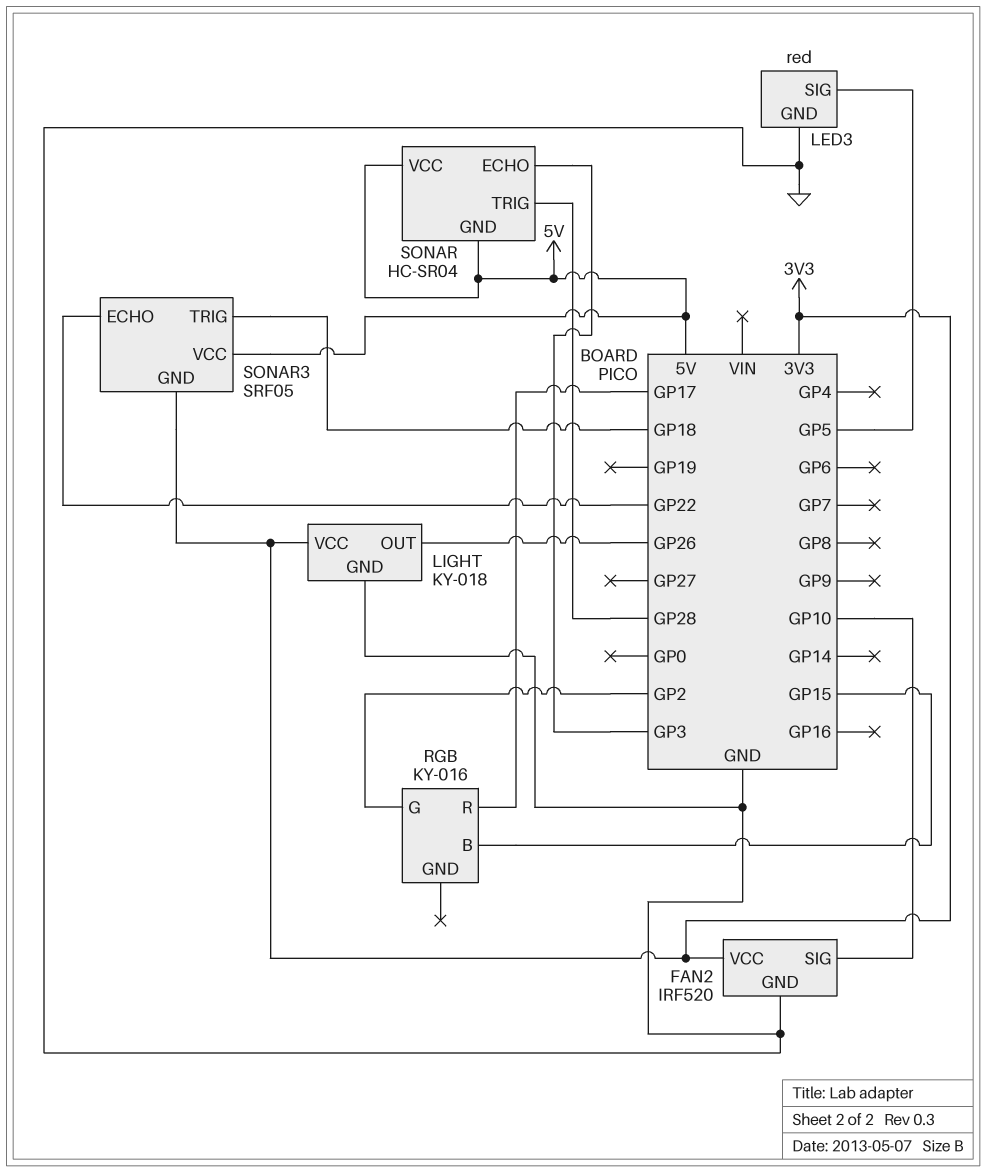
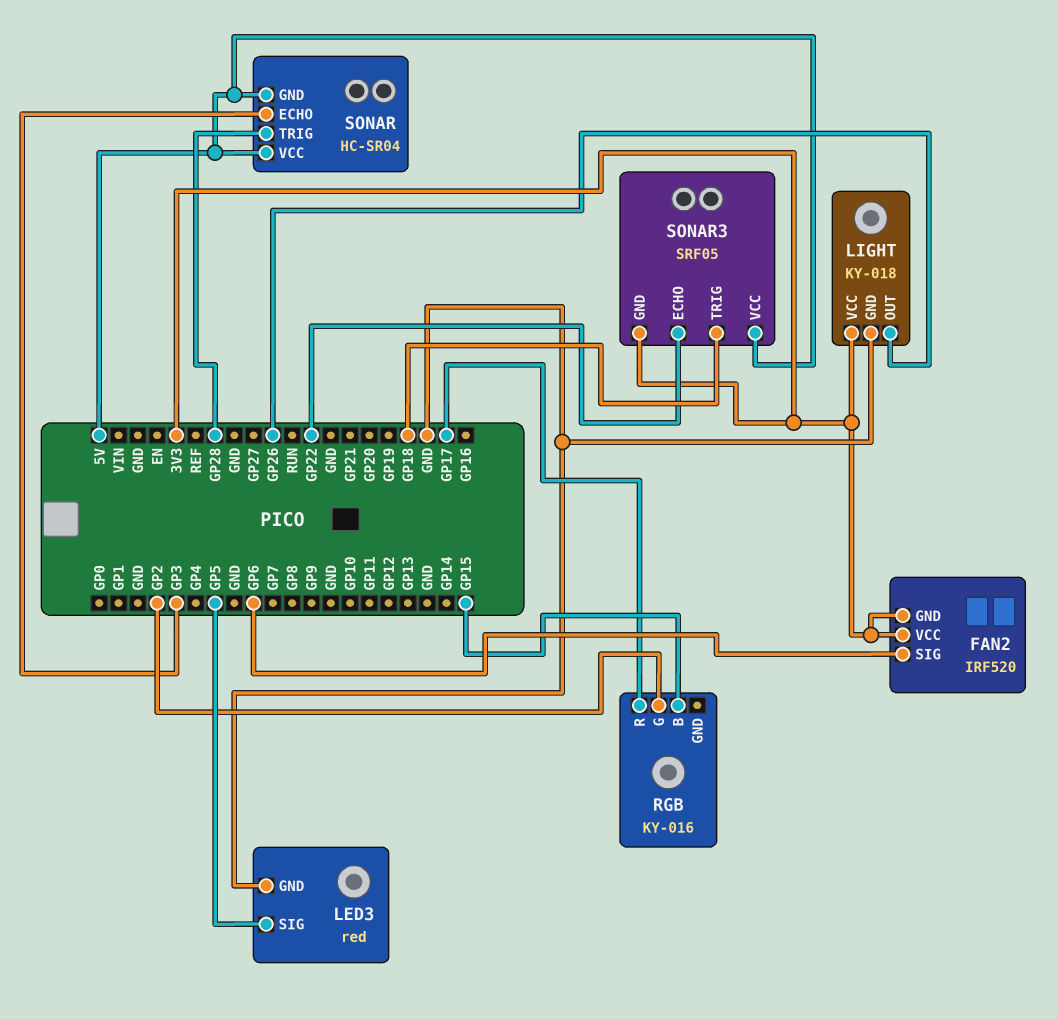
FAN2 pin GND: GND -> 3V3
FAN2 pin SIG: GP10 -> GP6

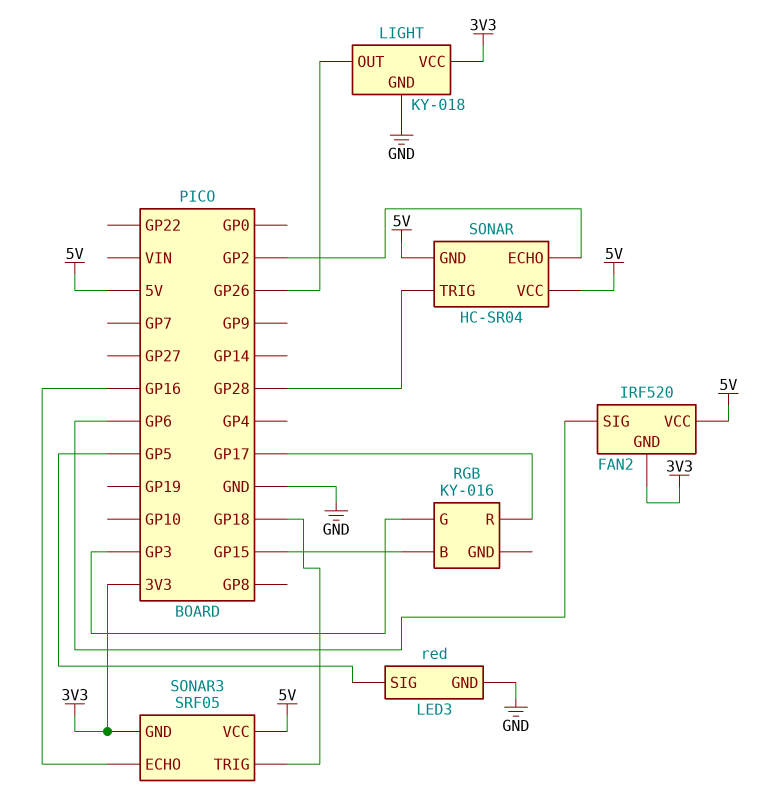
FAN2 pin VCC: 3V3 -> 5V
RGB pin G: GP2 -> GP3
SONAR pin ECHO: GP3 -> GP2
SONAR3 pin ECHO: GP22 -> GP16

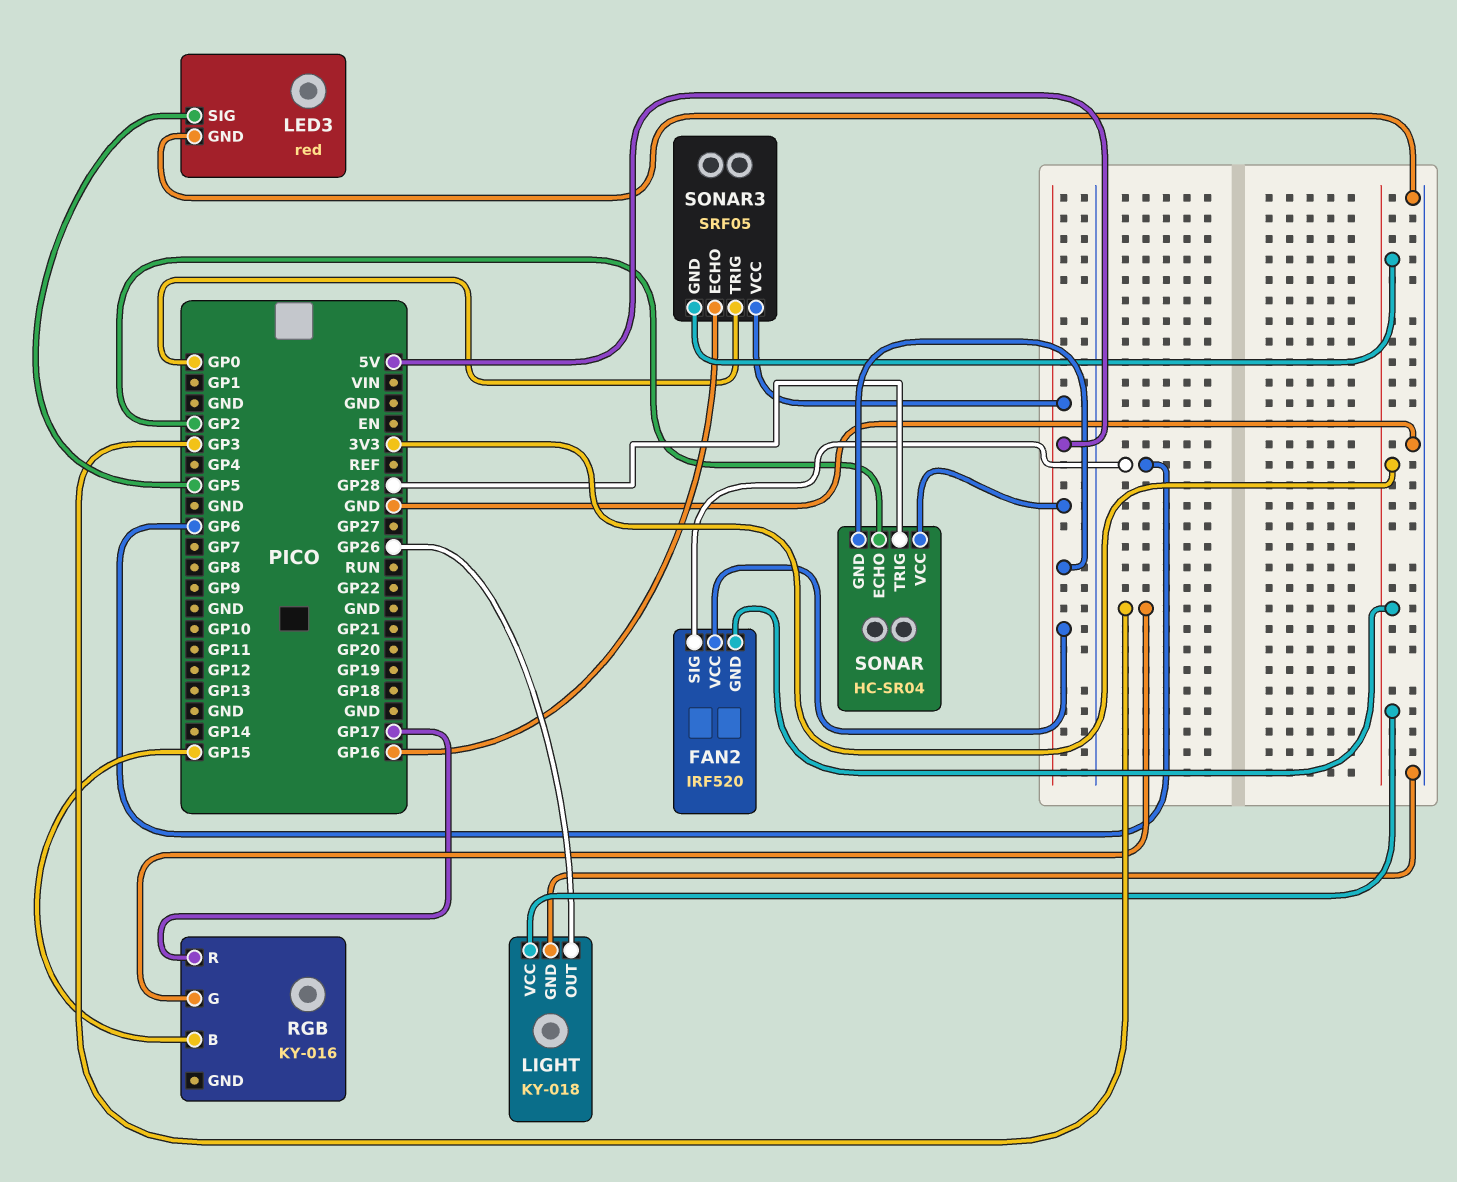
SONAR3 pin TRIG: GP18 -> GP0

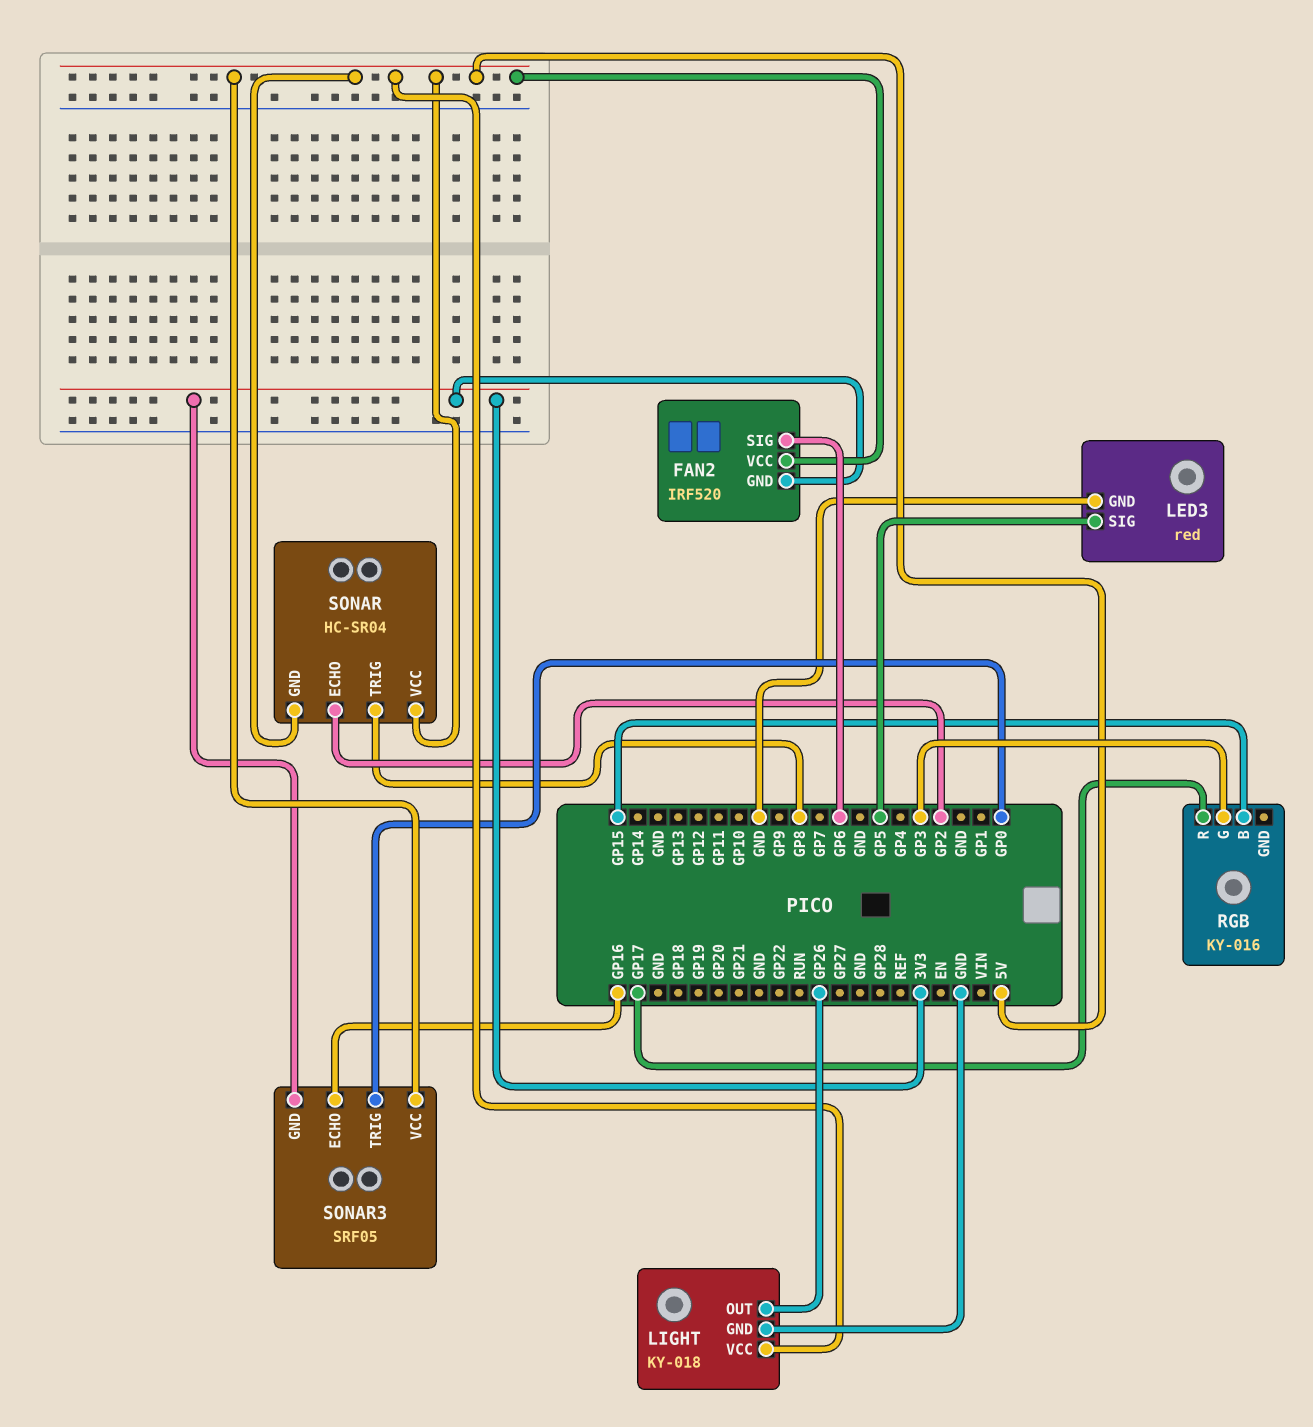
LIGHT pin VCC: 3V3 -> 5V
SONAR pin TRIG: GP28 -> GP8

